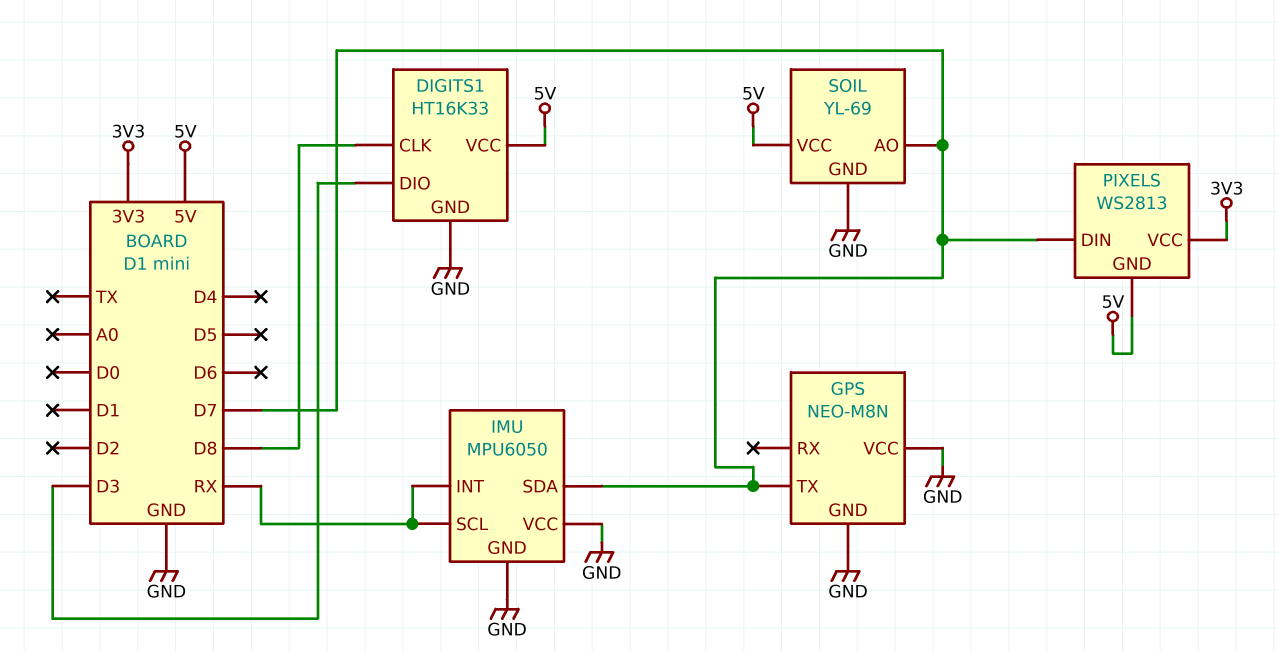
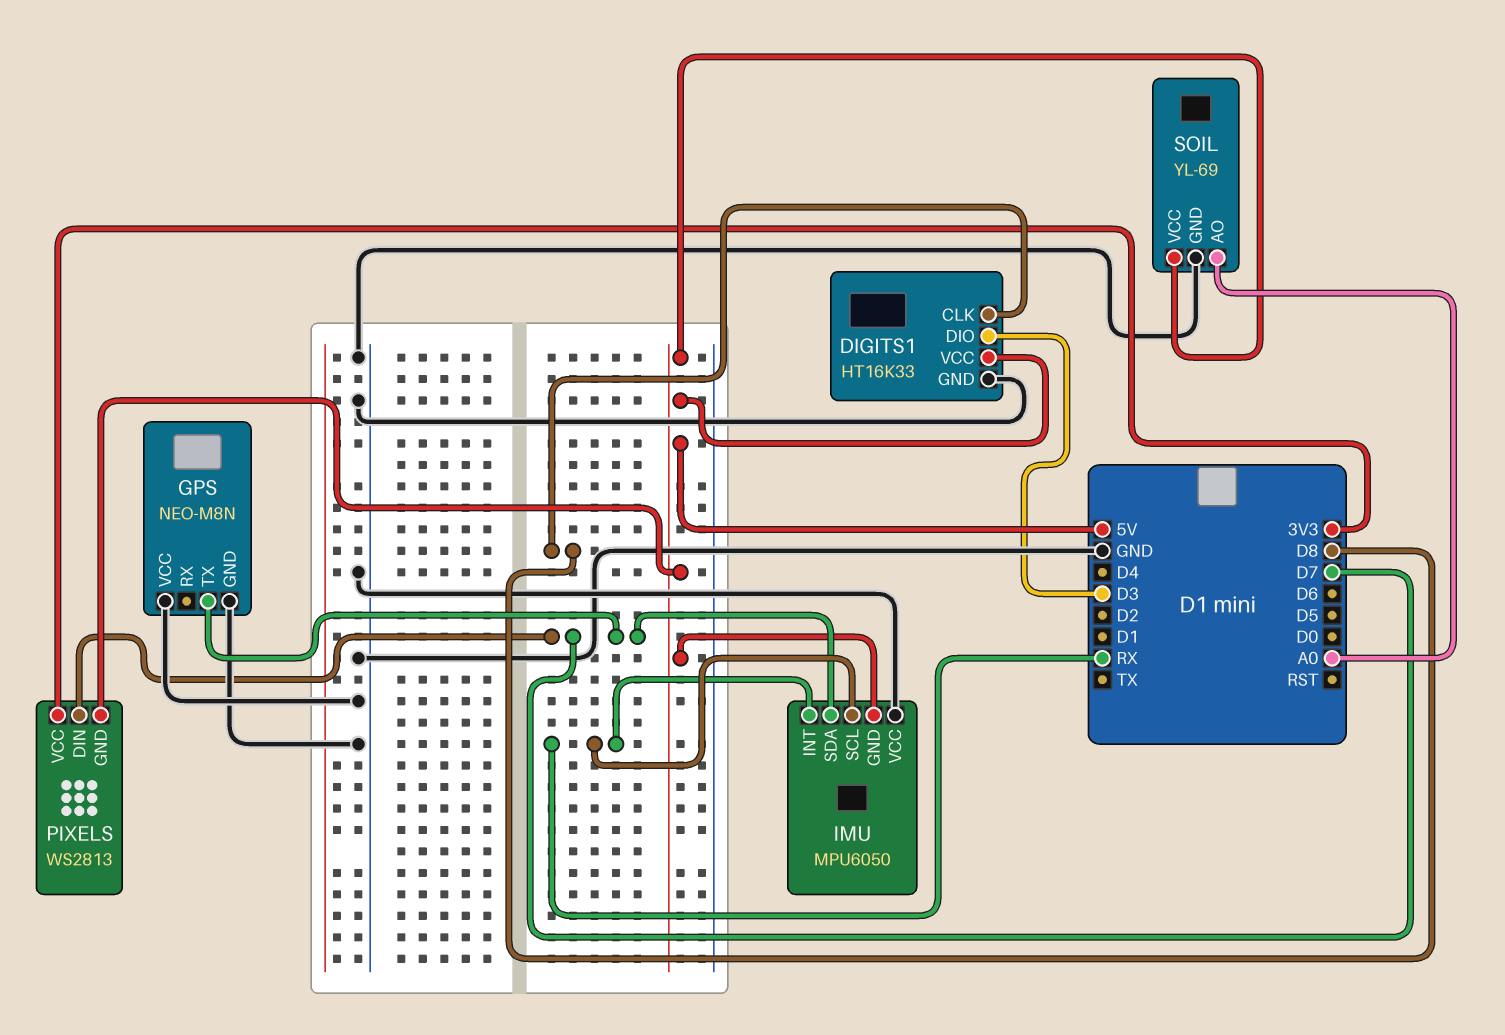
IMU pin GND: GND -> 5V
SOIL pin AO: D7 -> A0

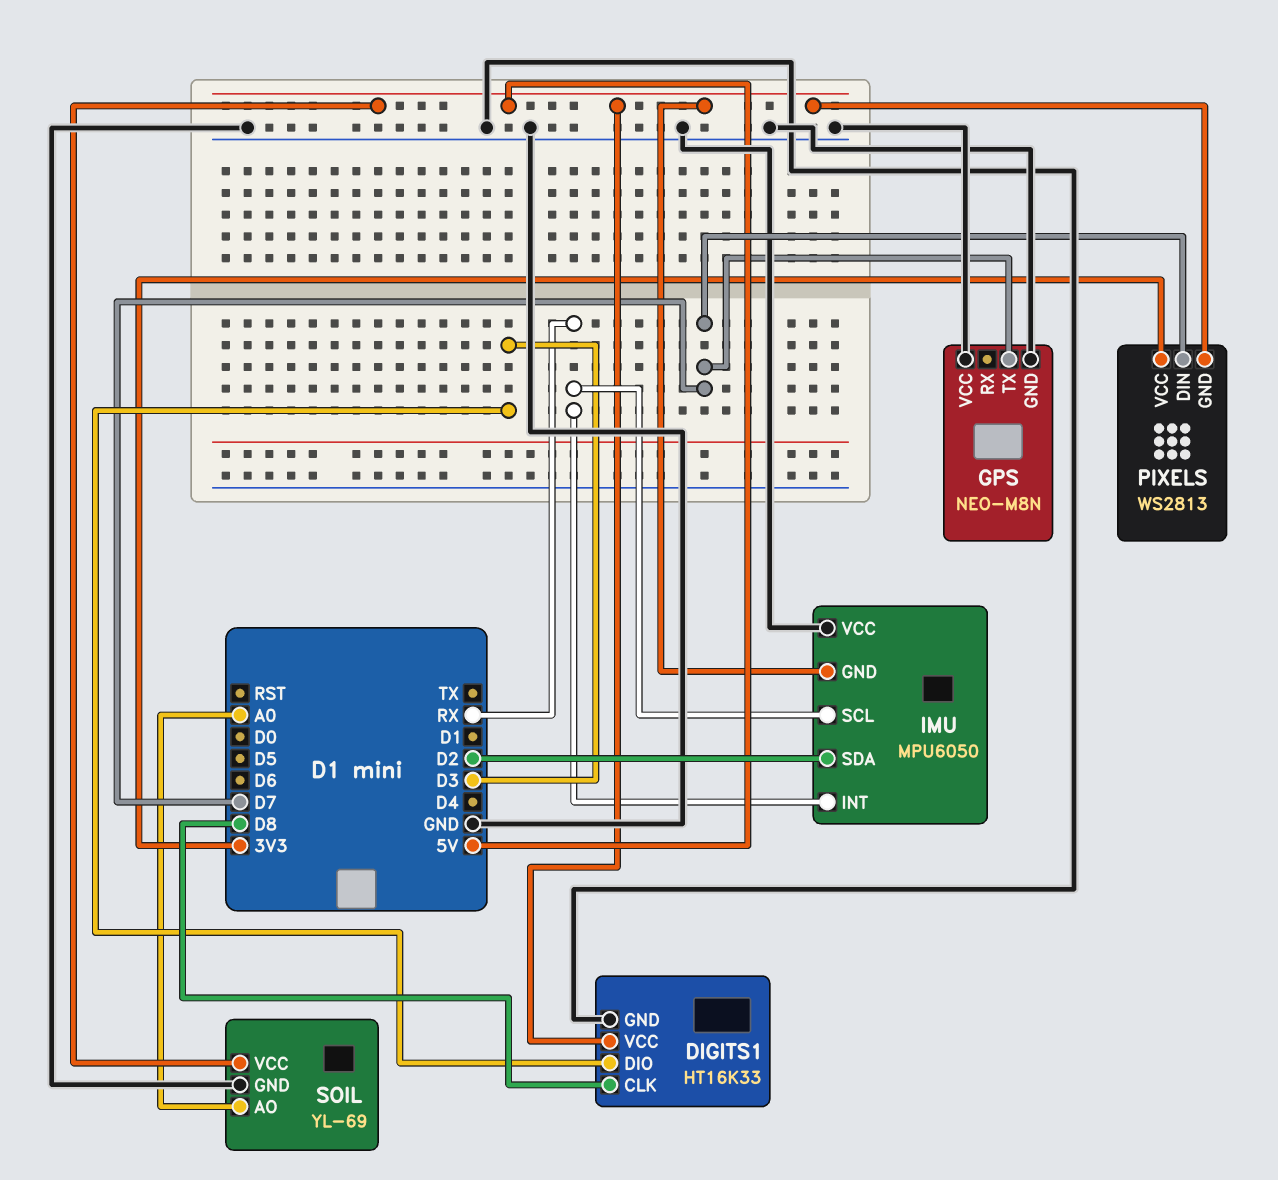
IMU pin SDA: D7 -> D2

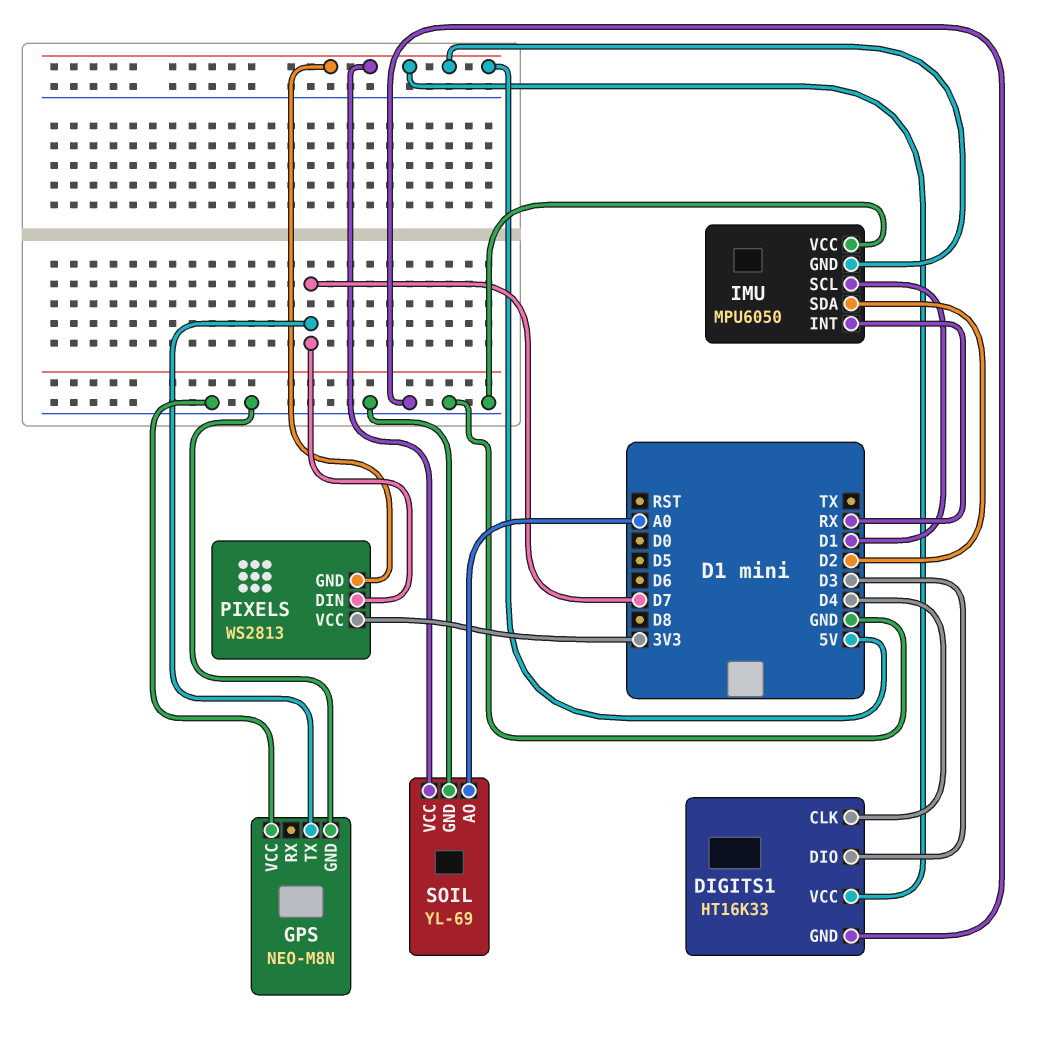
DIGITS1 pin CLK: D8 -> D4
IMU pin SCL: RX -> D1

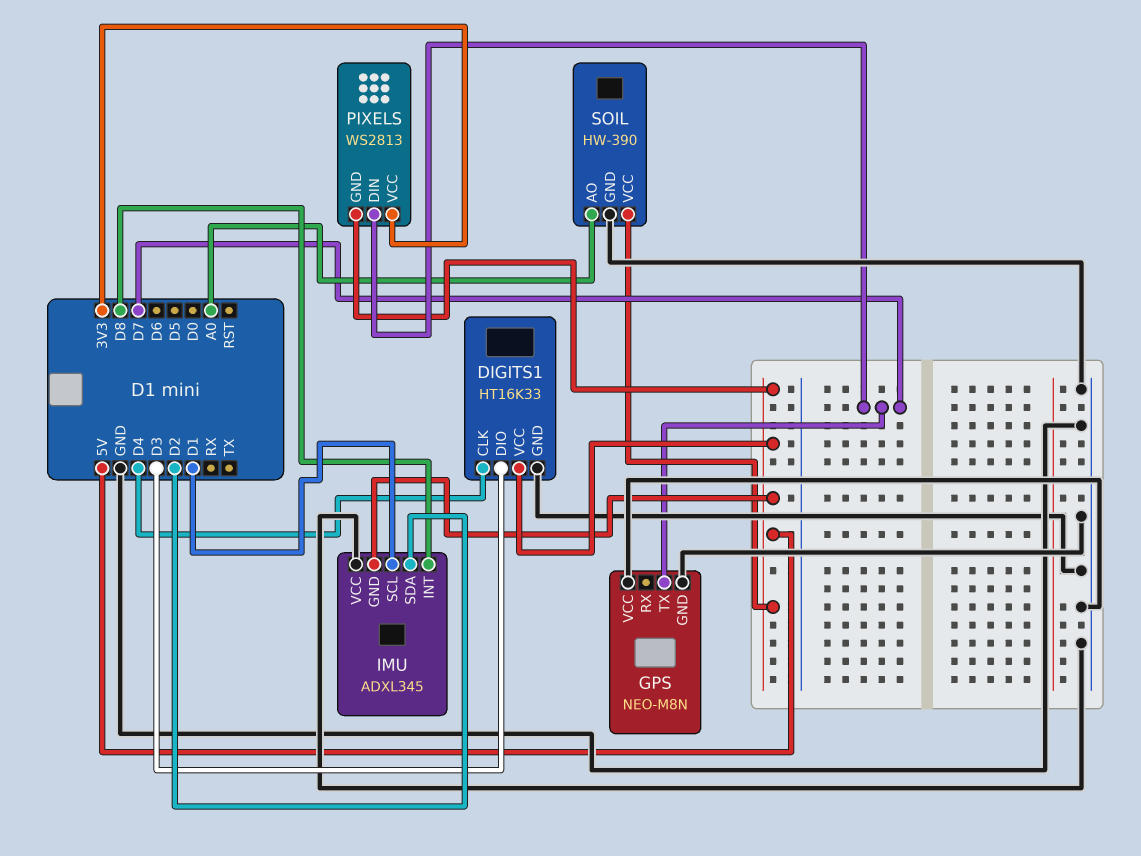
IMU: MPU6050 -> ADXL345
IMU pin INT: RX -> D8
SOIL: YL-69 -> HW-390

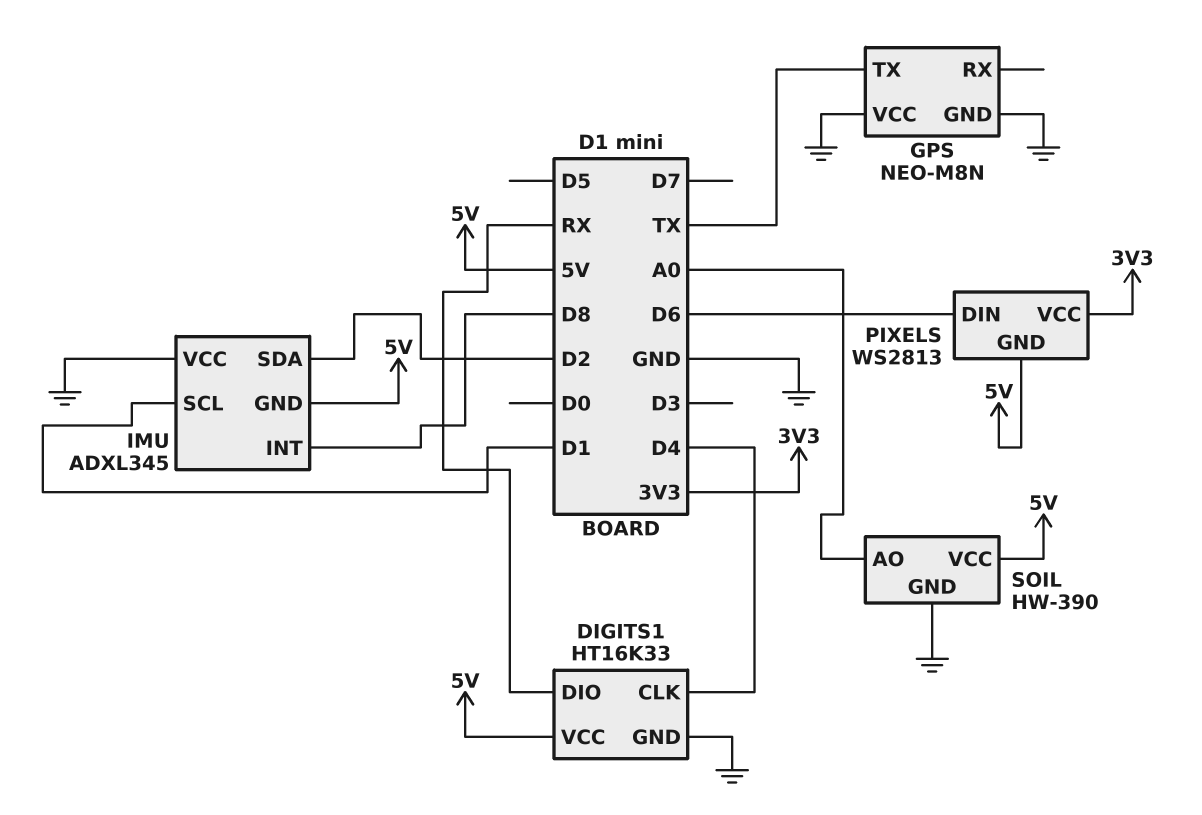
DIGITS1 pin DIO: D3 -> RX
GPS pin TX: D7 -> TX
PIXELS pin DIN: D7 -> D6

